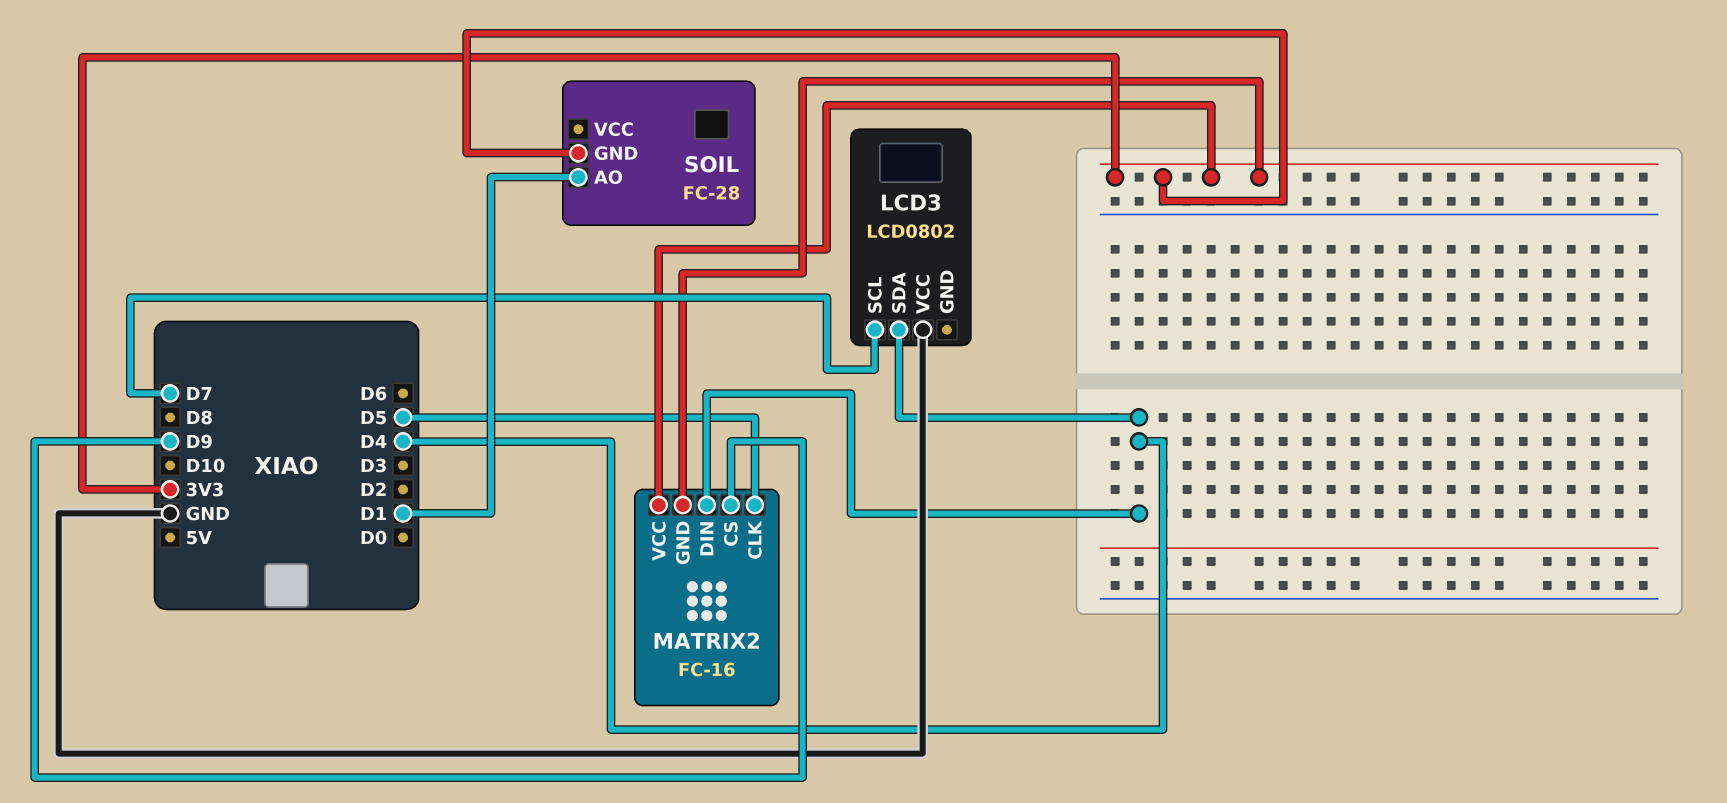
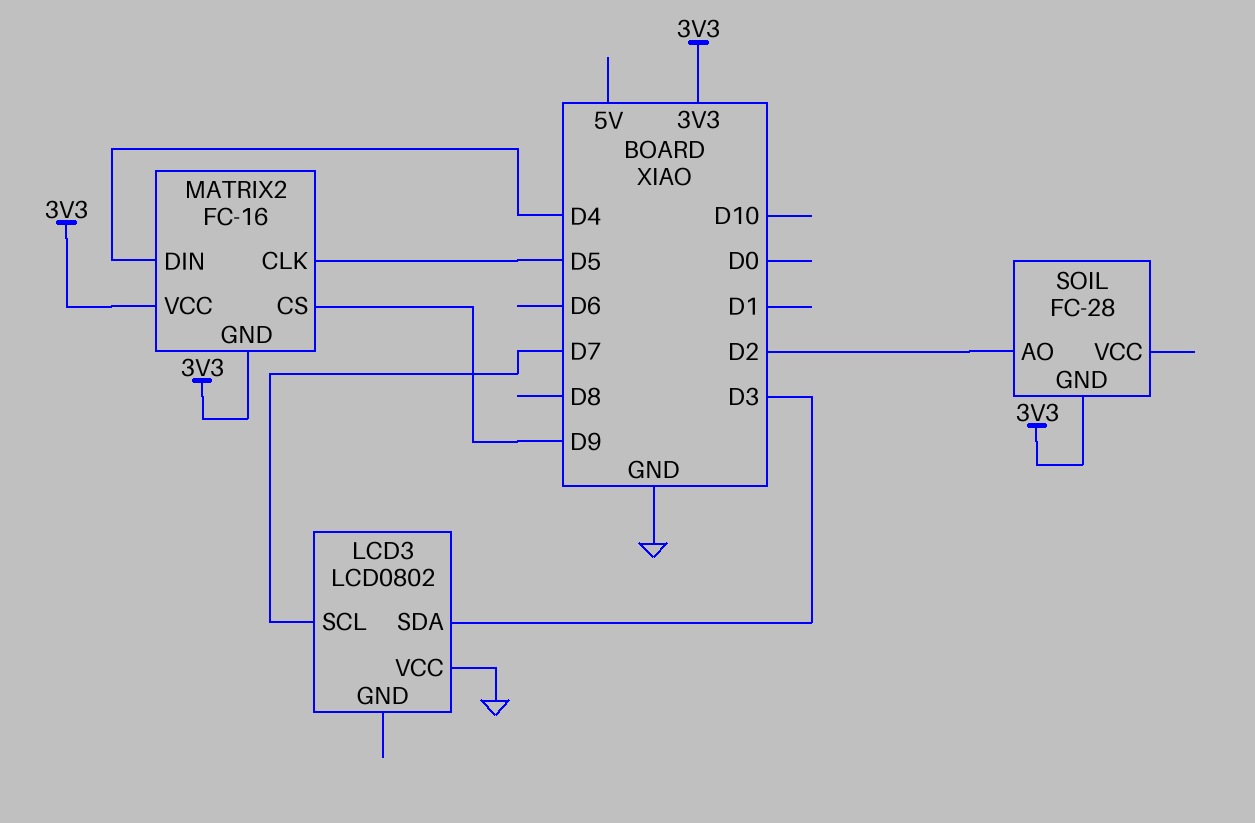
LCD3 pin SDA: D4 -> D3
SOIL pin AO: D1 -> D2

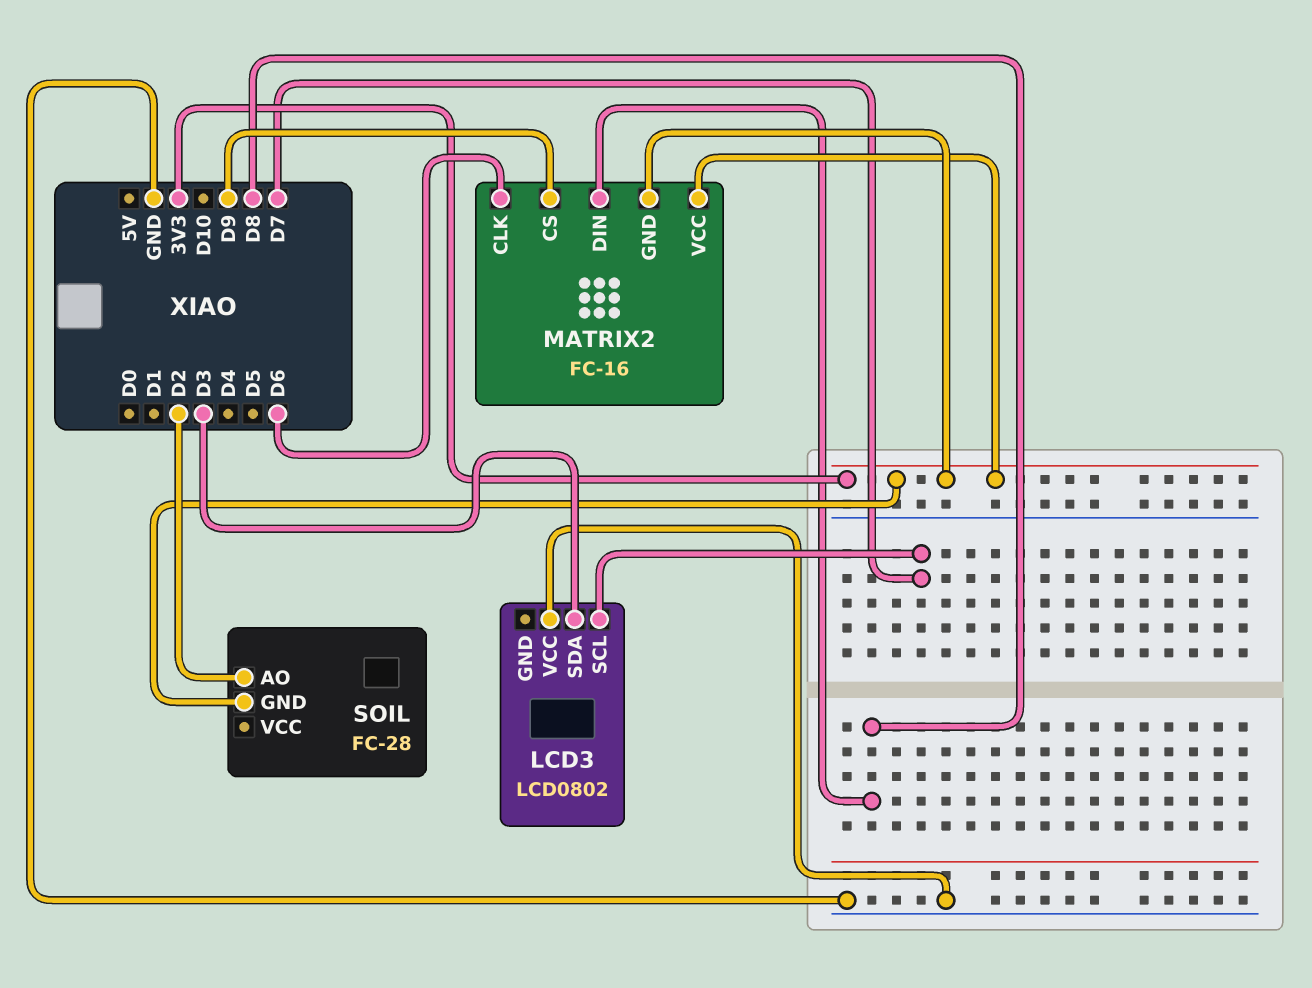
MATRIX2 pin CLK: D5 -> D6
MATRIX2 pin DIN: D4 -> D8

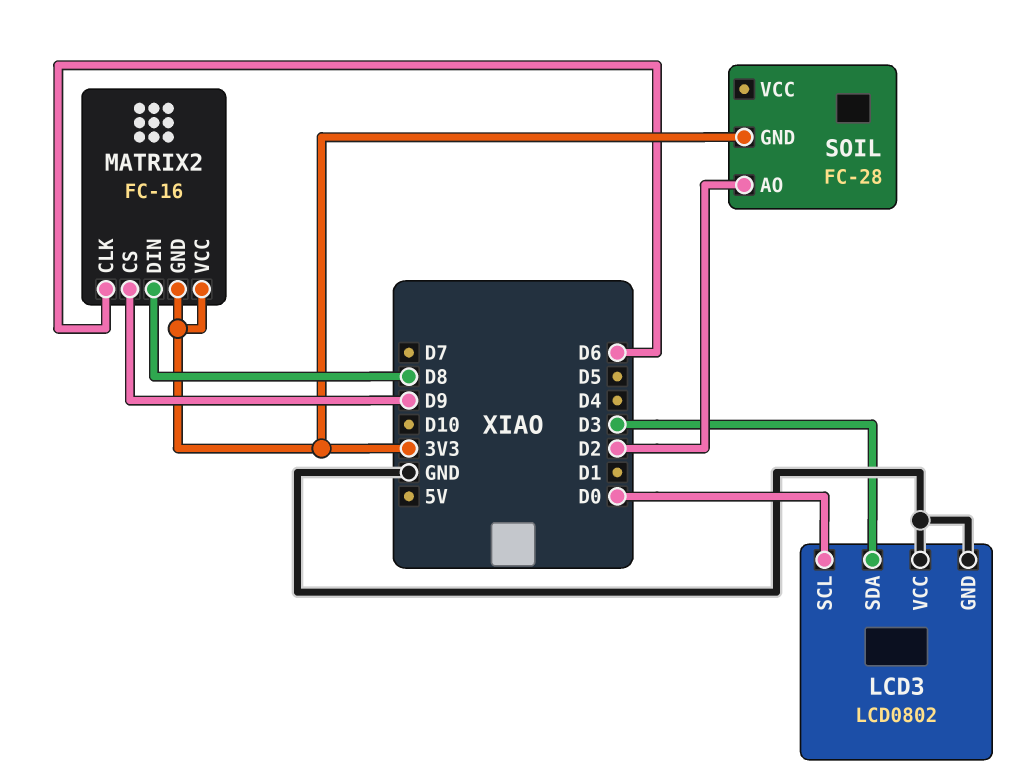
LCD3 pin GND: none -> GND
LCD3 pin SCL: D7 -> D0

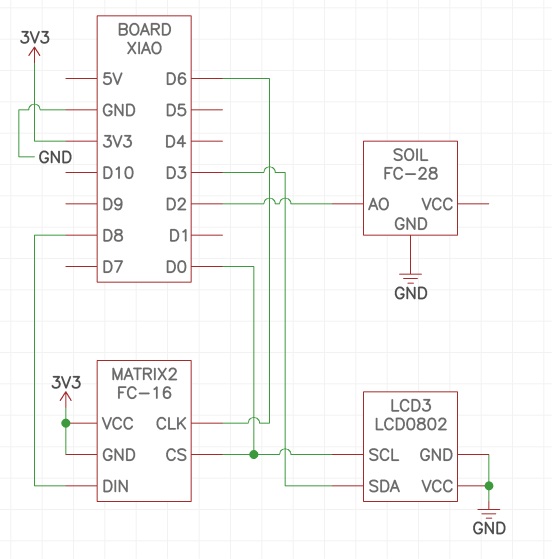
MATRIX2 pin CS: D9 -> D0
SOIL pin GND: 3V3 -> GND

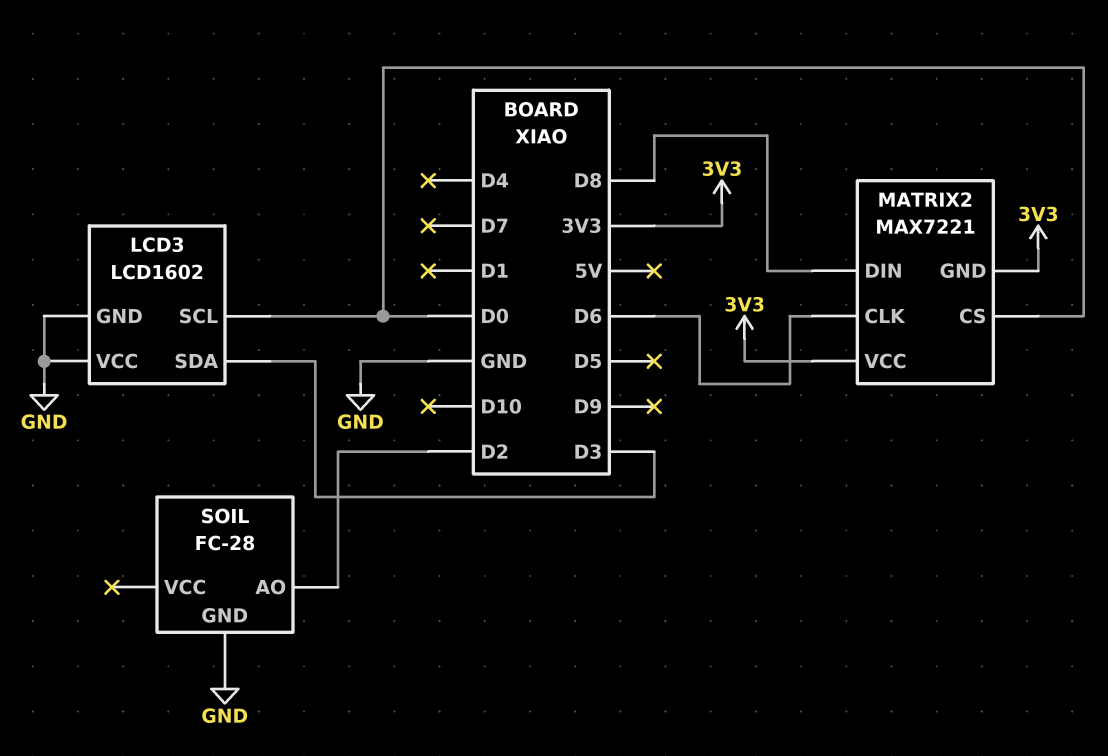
LCD3: LCD0802 -> LCD1602
MATRIX2: FC-16 -> MAX7221

